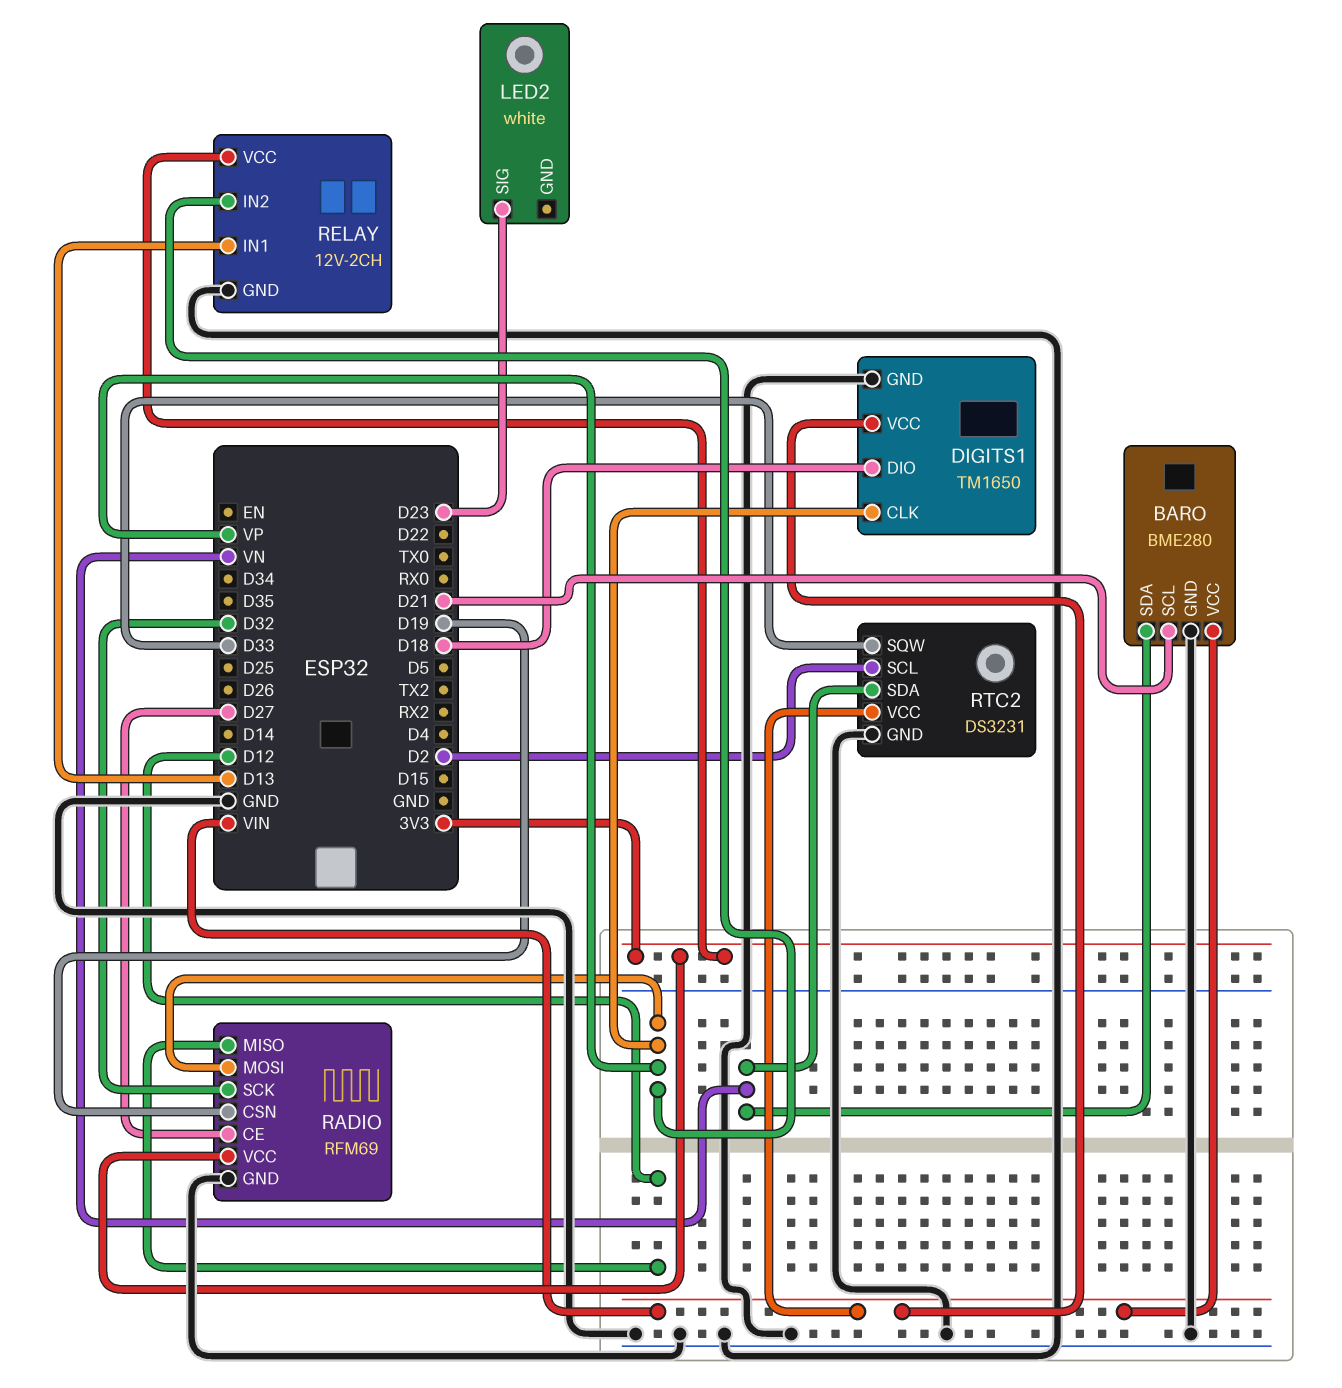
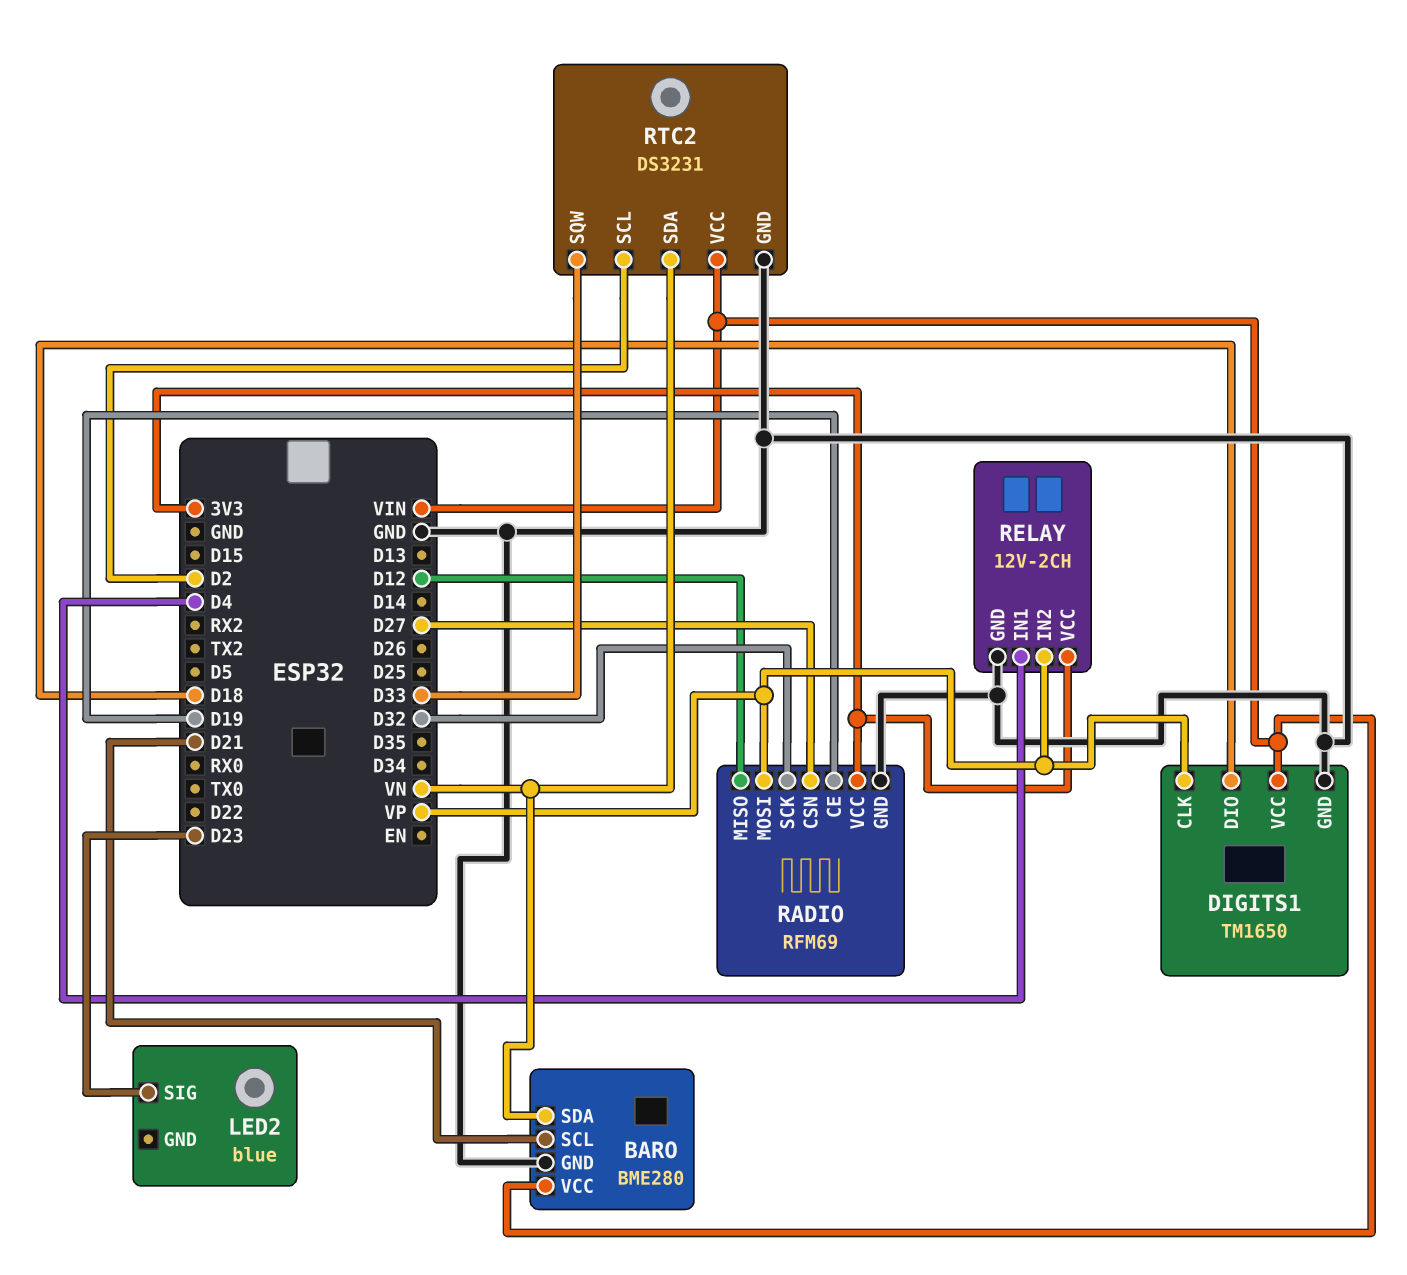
LED2: white -> blue
RADIO pin CE: D27 -> D19
RADIO pin CSN: D19 -> D27
RELAY pin IN1: D13 -> D4

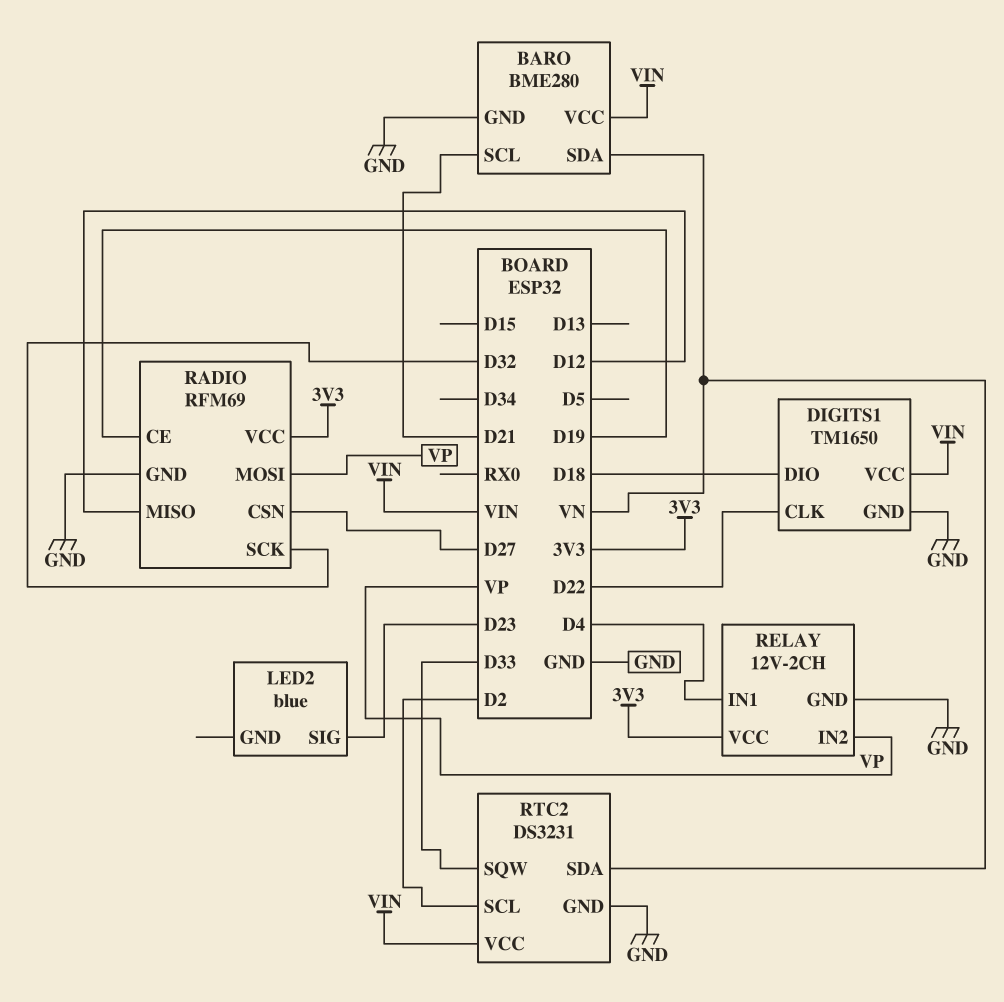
DIGITS1 pin CLK: VP -> D22

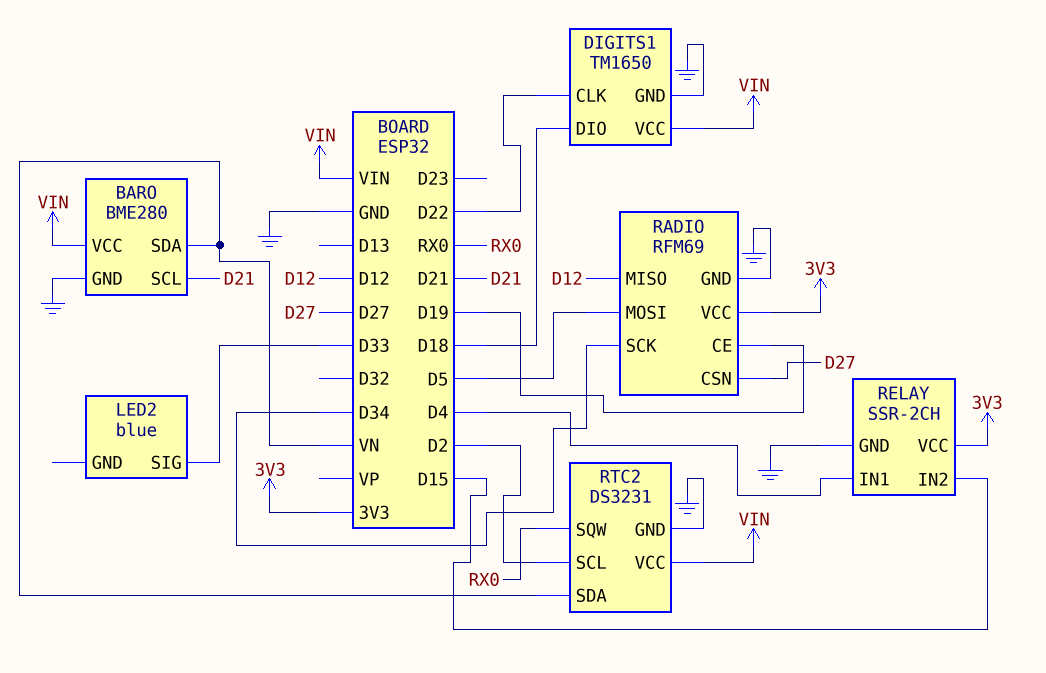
LED2 pin SIG: D23 -> D33
RADIO pin MOSI: VP -> D5
RADIO pin SCK: D32 -> D34
RELAY: 12V-2CH -> SSR-2CH
RELAY pin IN2: VP -> D15
RTC2 pin SQW: D33 -> RX0

